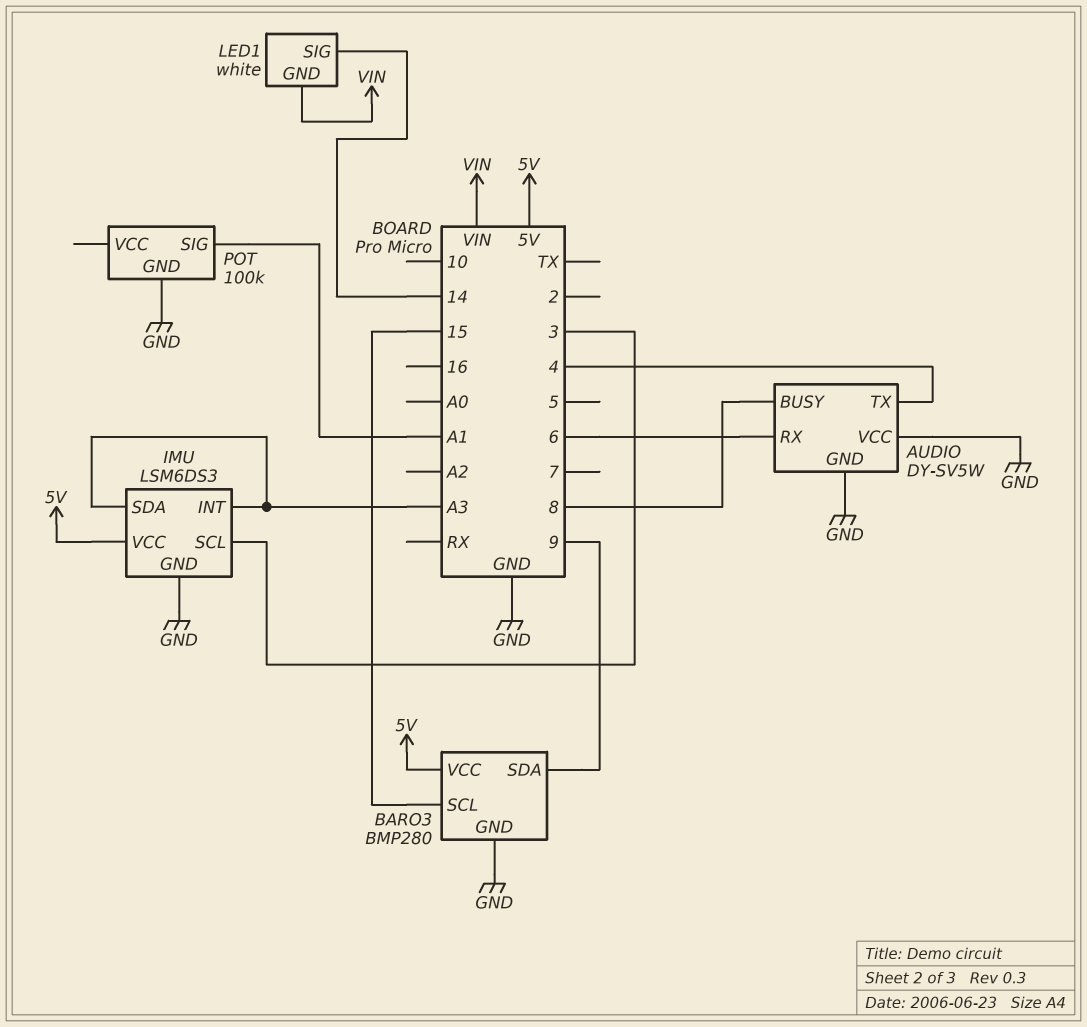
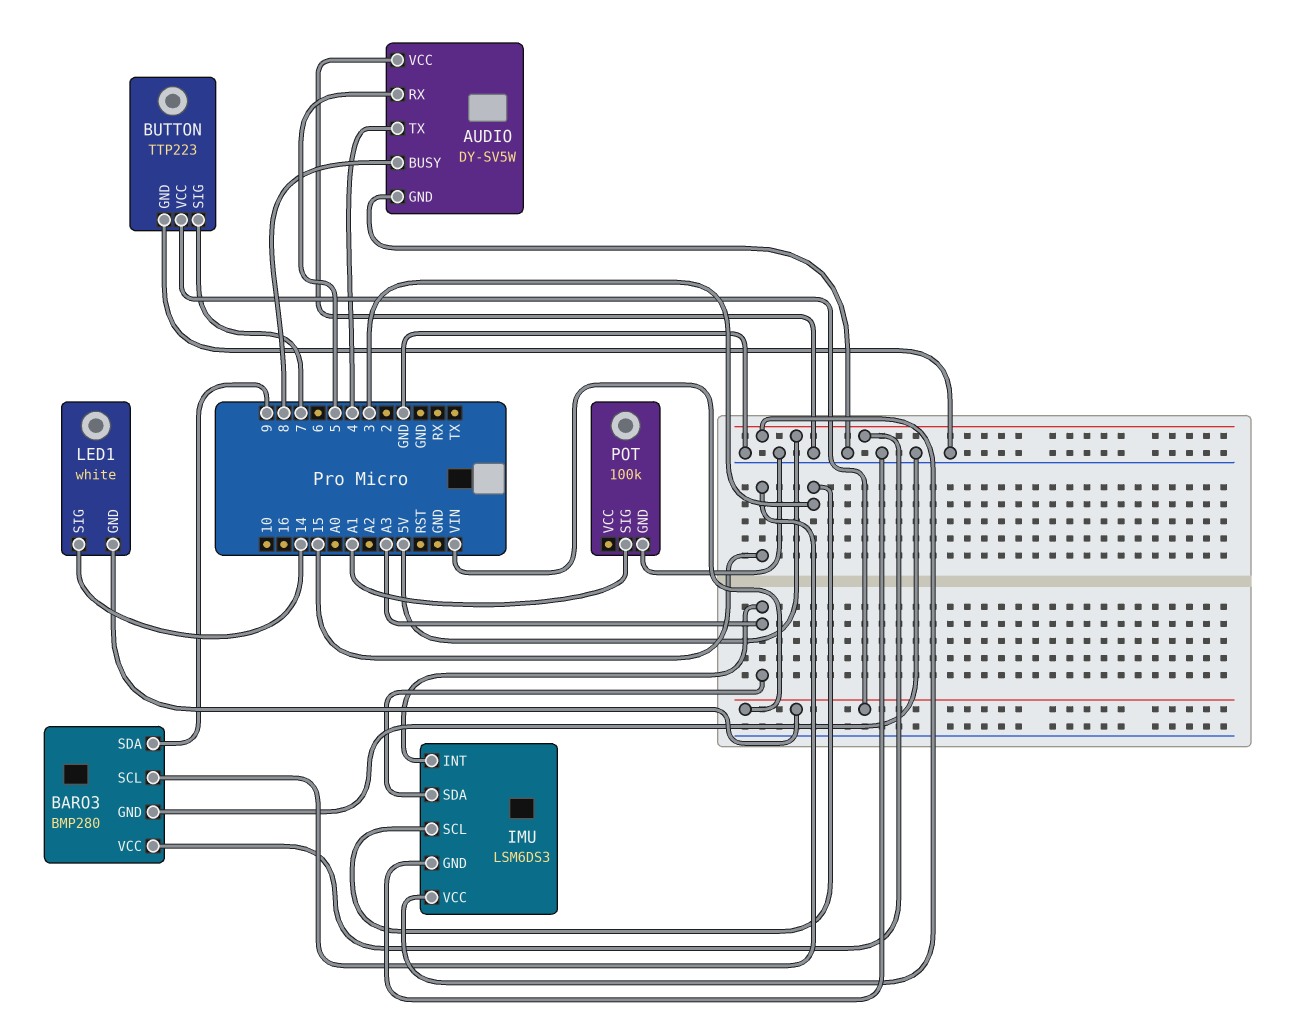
AUDIO pin RX: 6 -> 5
BUTTON: none -> TTP223
BUTTON pin GND: none -> GND
BUTTON pin SIG: none -> 7
BUTTON pin VCC: none -> VIN

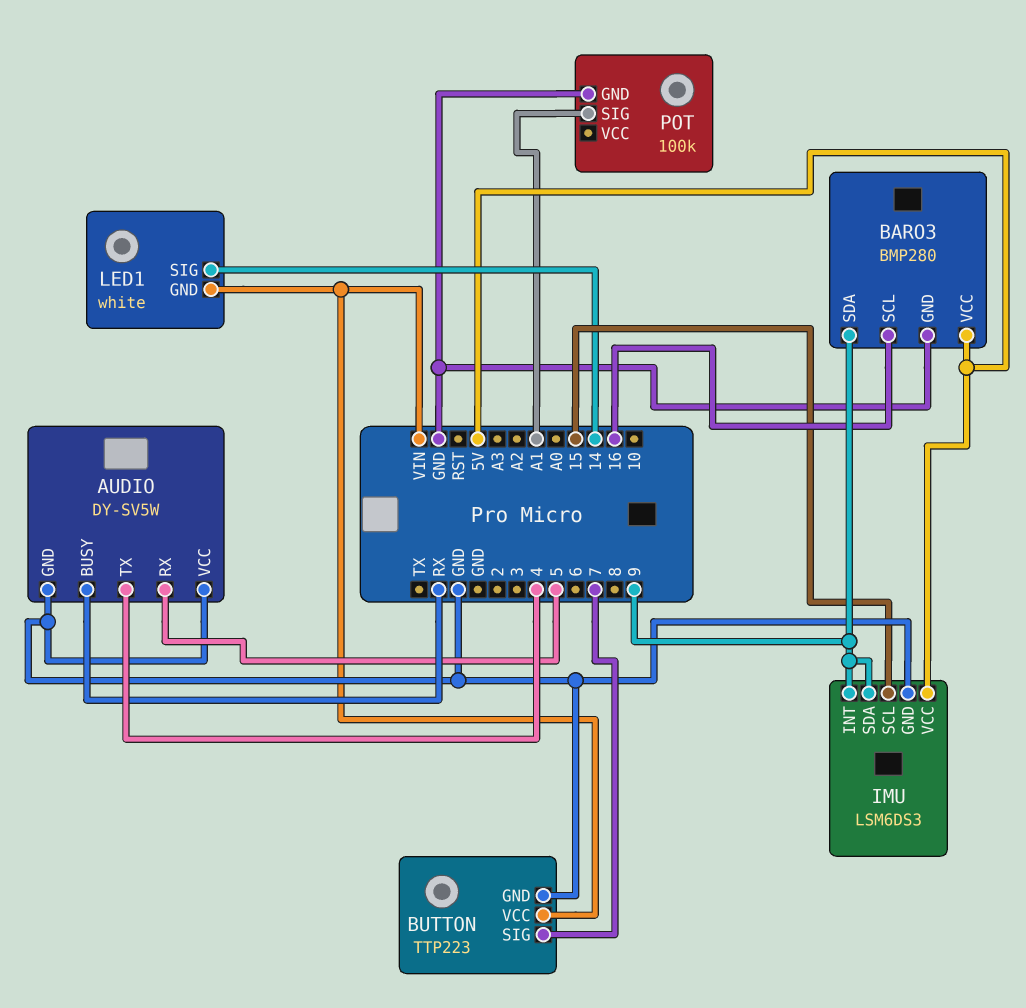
AUDIO pin BUSY: 8 -> RX
BARO3 pin SCL: 15 -> 16
IMU pin INT: A3 -> 9
IMU pin SCL: 3 -> 15
IMU pin SDA: A3 -> 9

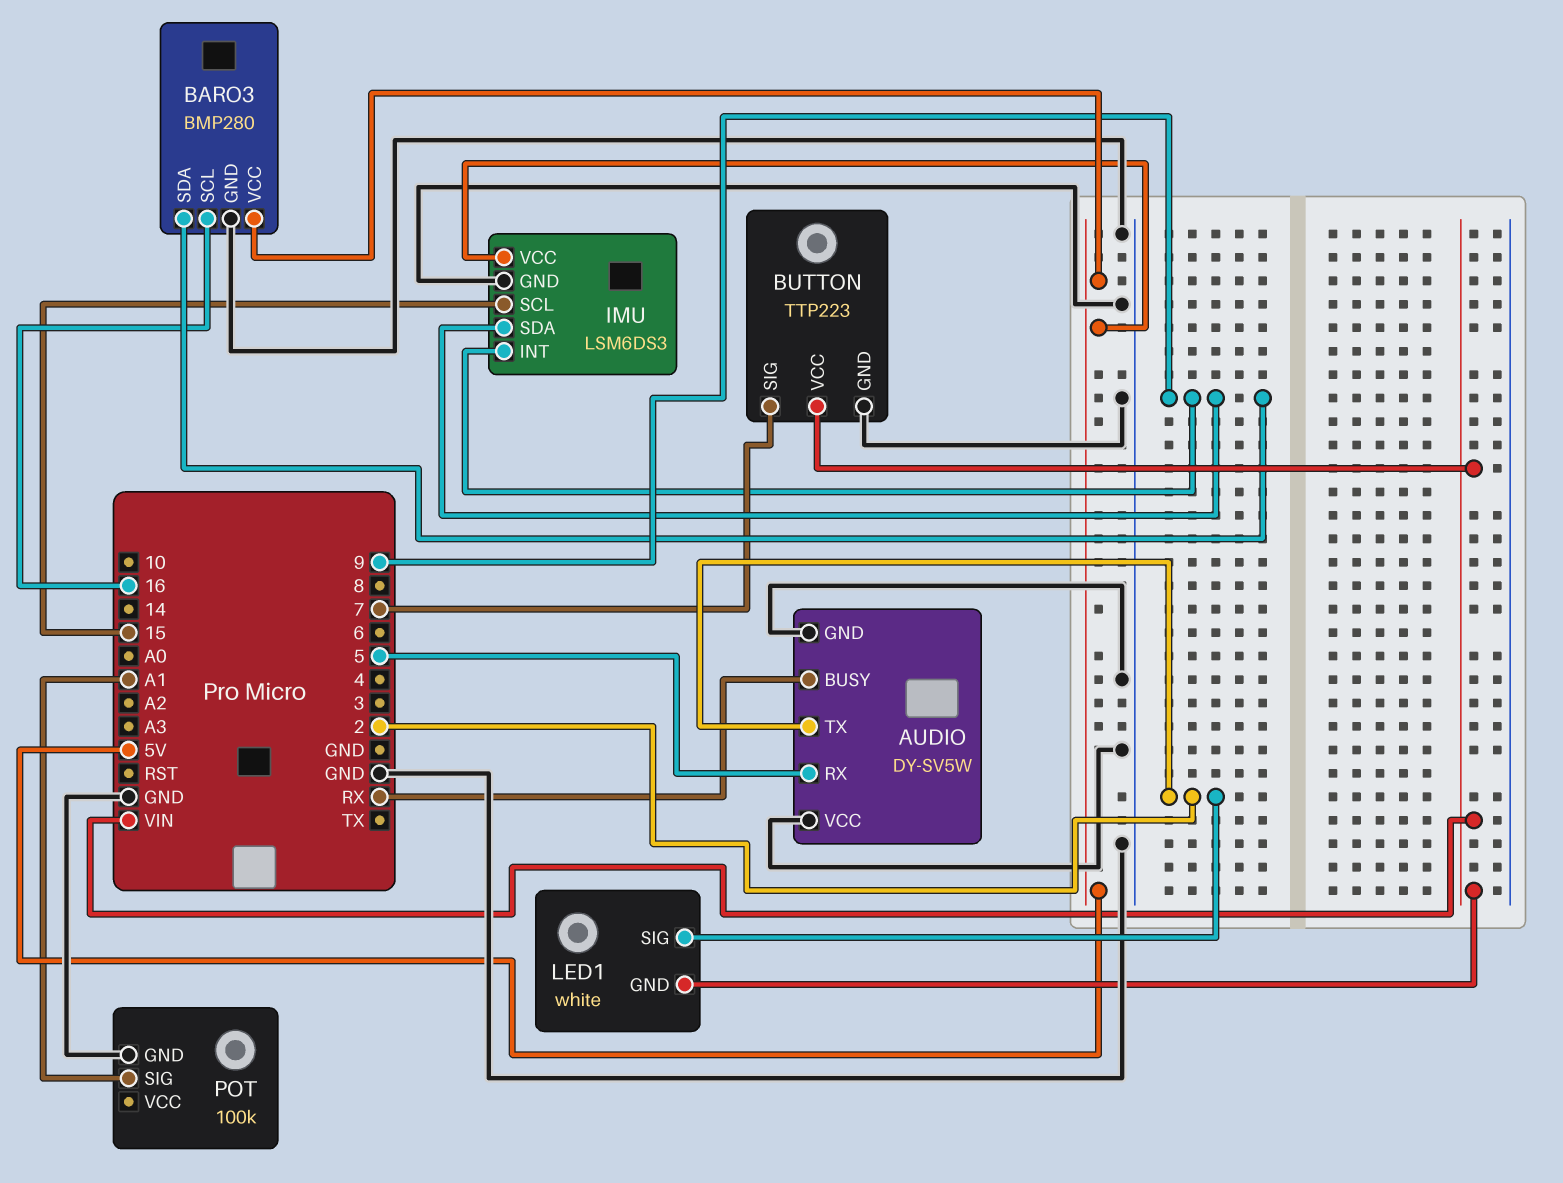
AUDIO pin TX: 4 -> 2
LED1 pin SIG: 14 -> 2

